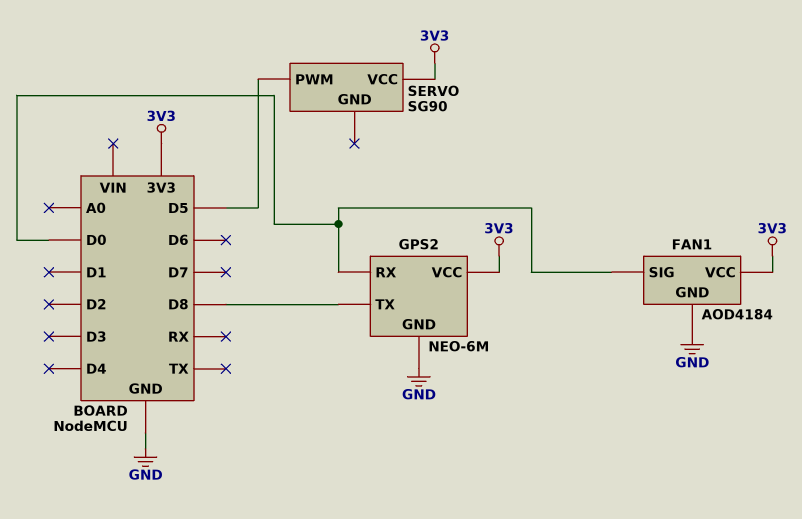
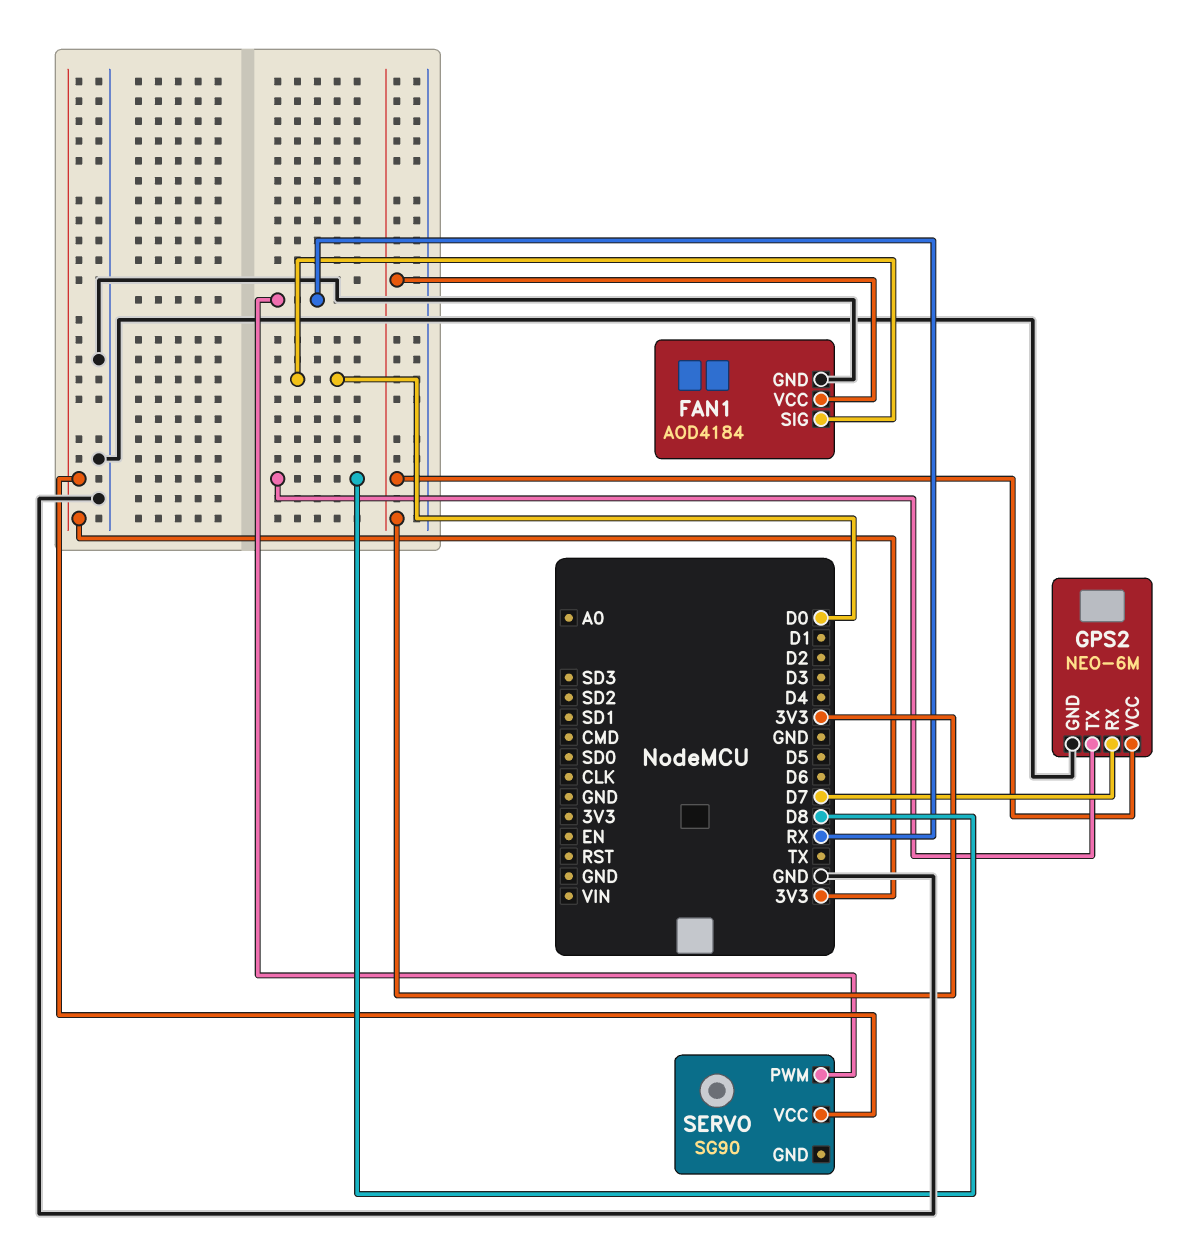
GPS2 pin RX: D0 -> D7
SERVO pin PWM: D5 -> RX

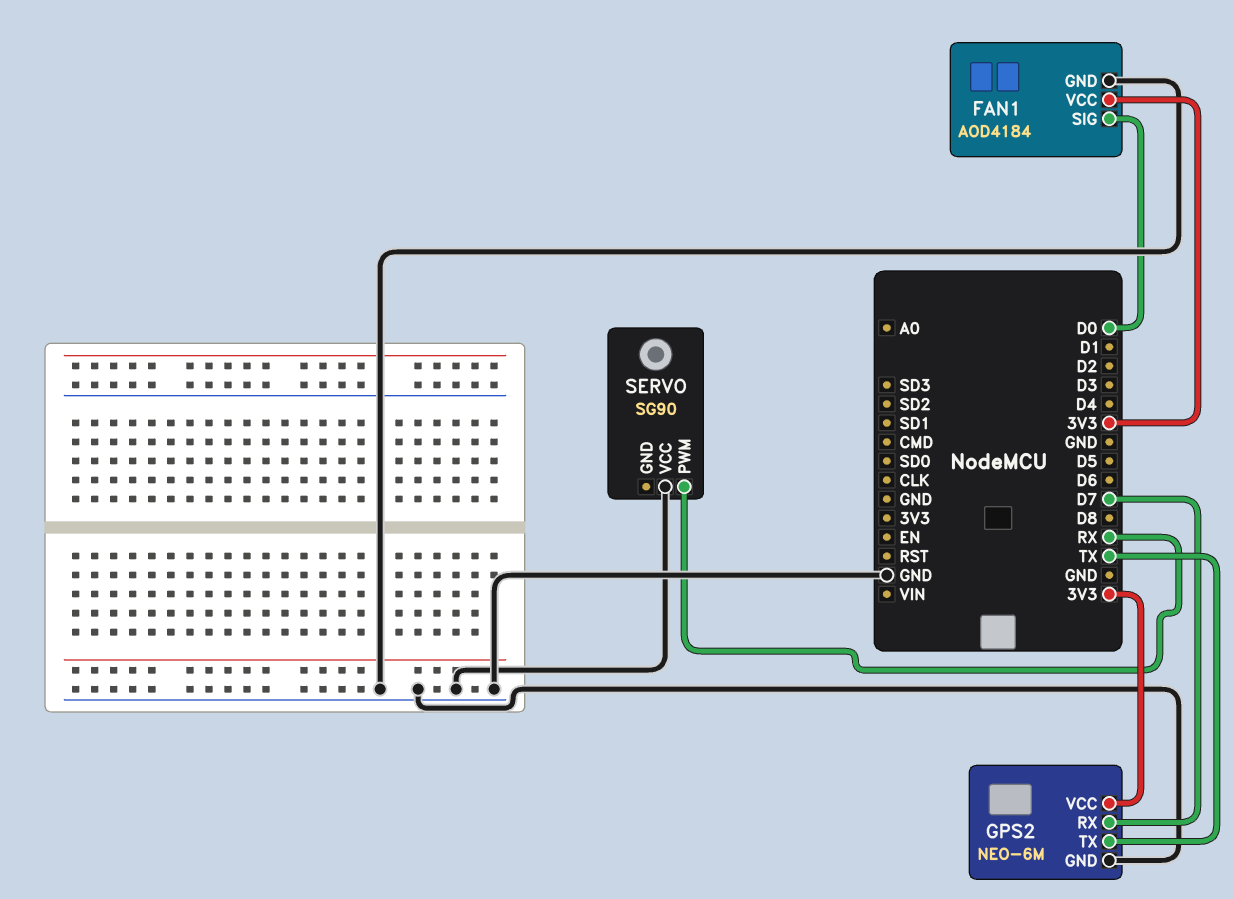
GPS2 pin TX: D8 -> TX
SERVO pin VCC: 3V3 -> GND

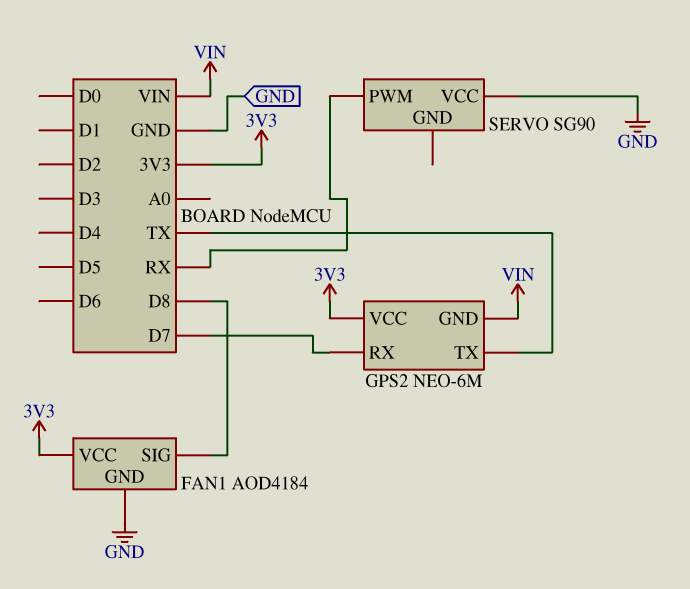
FAN1 pin SIG: D0 -> D8
GPS2 pin GND: GND -> VIN

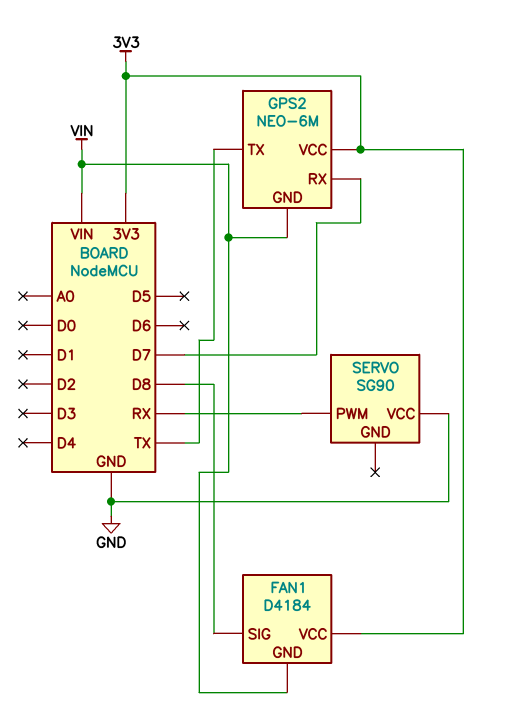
FAN1: AOD4184 -> D4184
FAN1 pin GND: GND -> VIN

